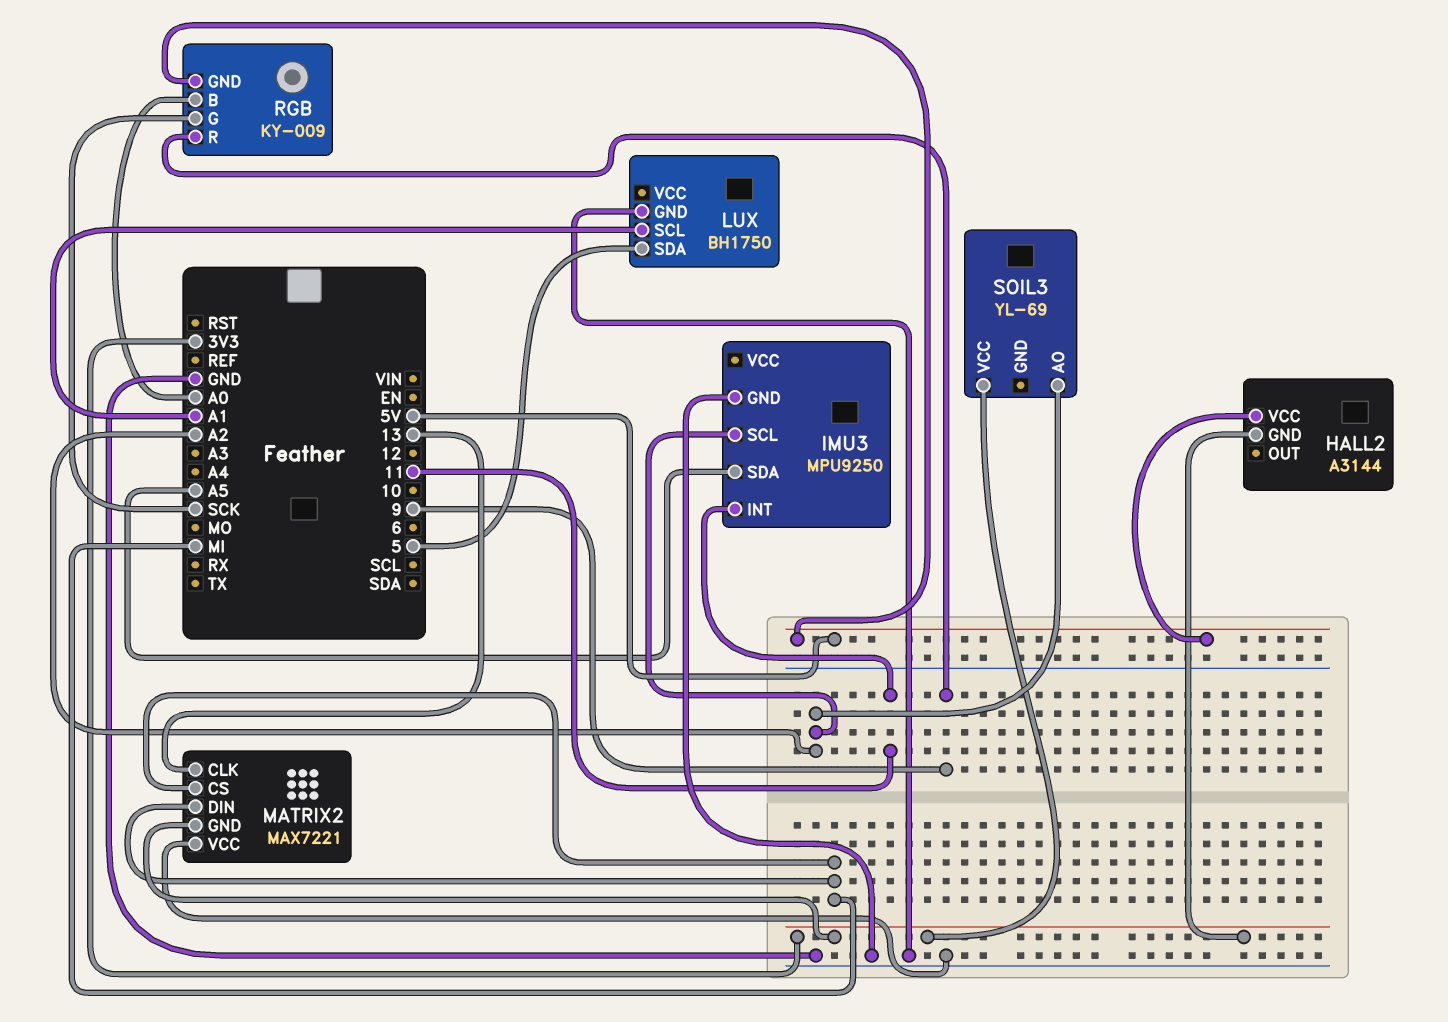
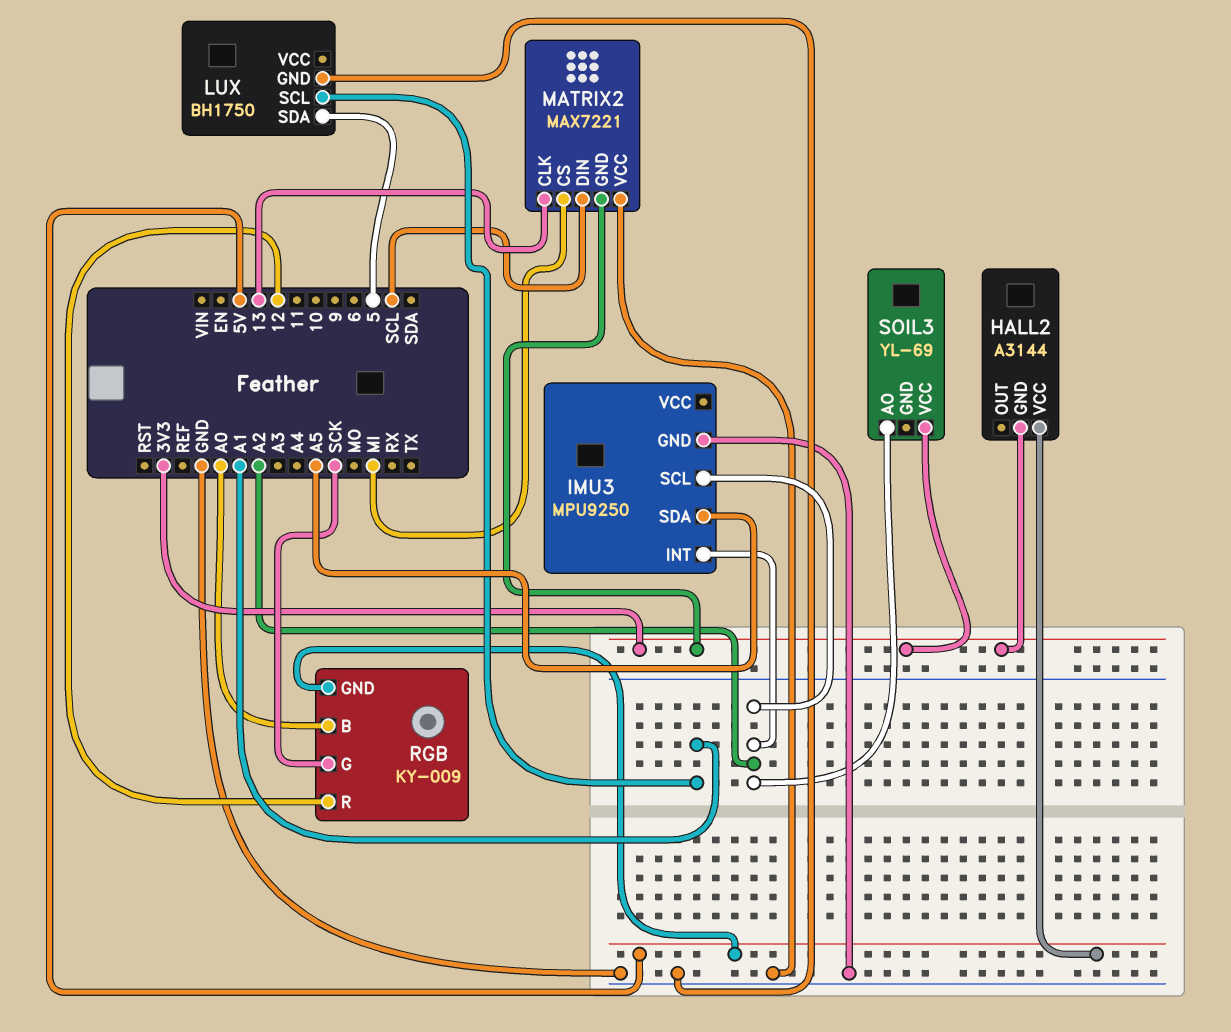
IMU3 pin INT: 11 -> A2
MATRIX2 pin DIN: MI -> SCL
RGB pin R: 9 -> 12

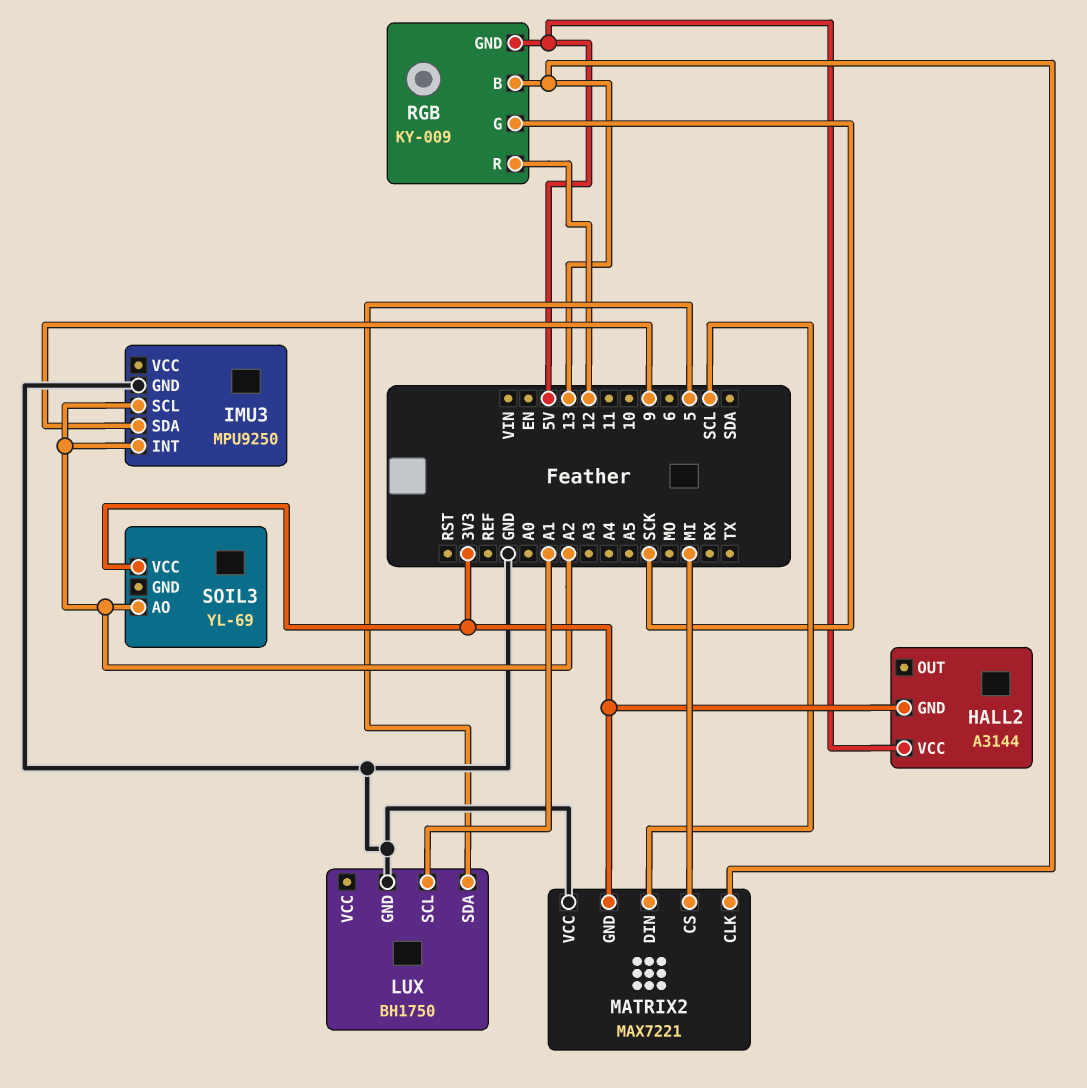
IMU3 pin SDA: A5 -> 9
RGB pin B: A0 -> 13

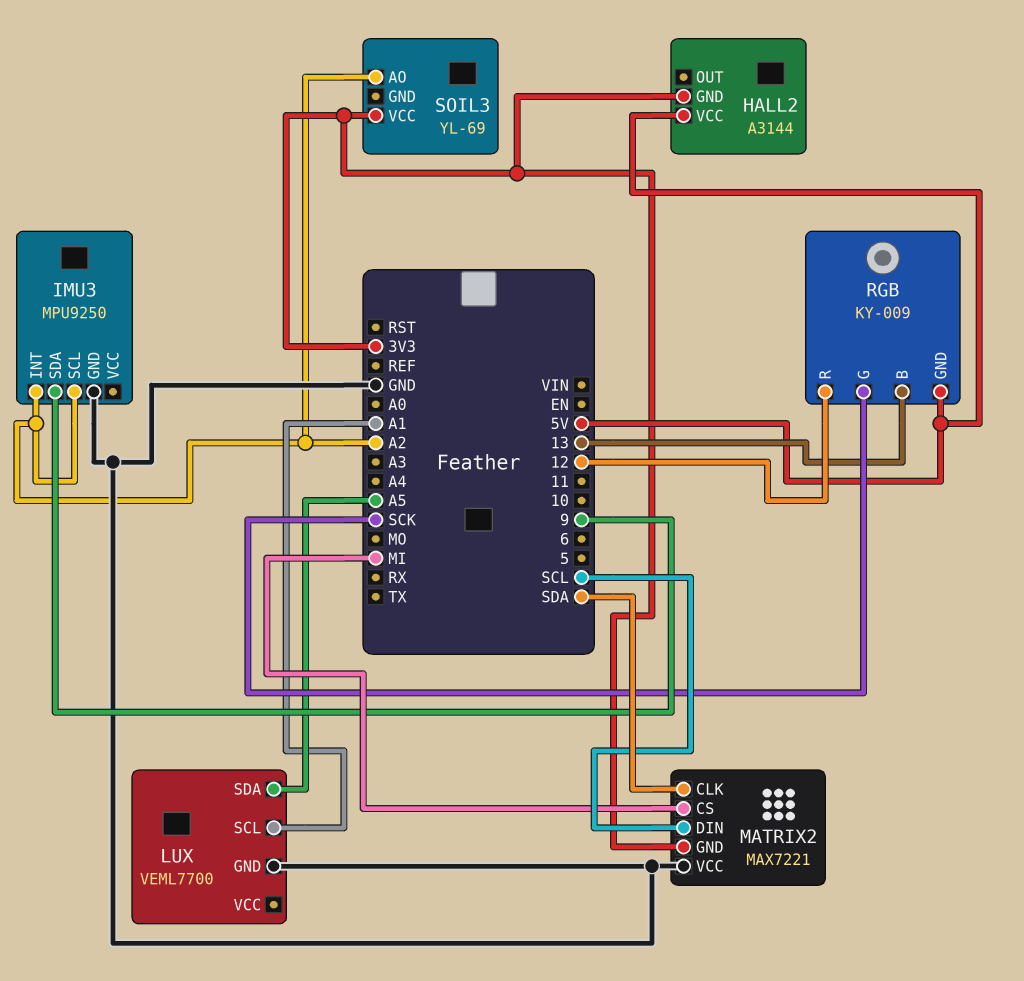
LUX: BH1750 -> VEML7700
LUX pin SDA: 5 -> A5
MATRIX2 pin CLK: 13 -> SDA

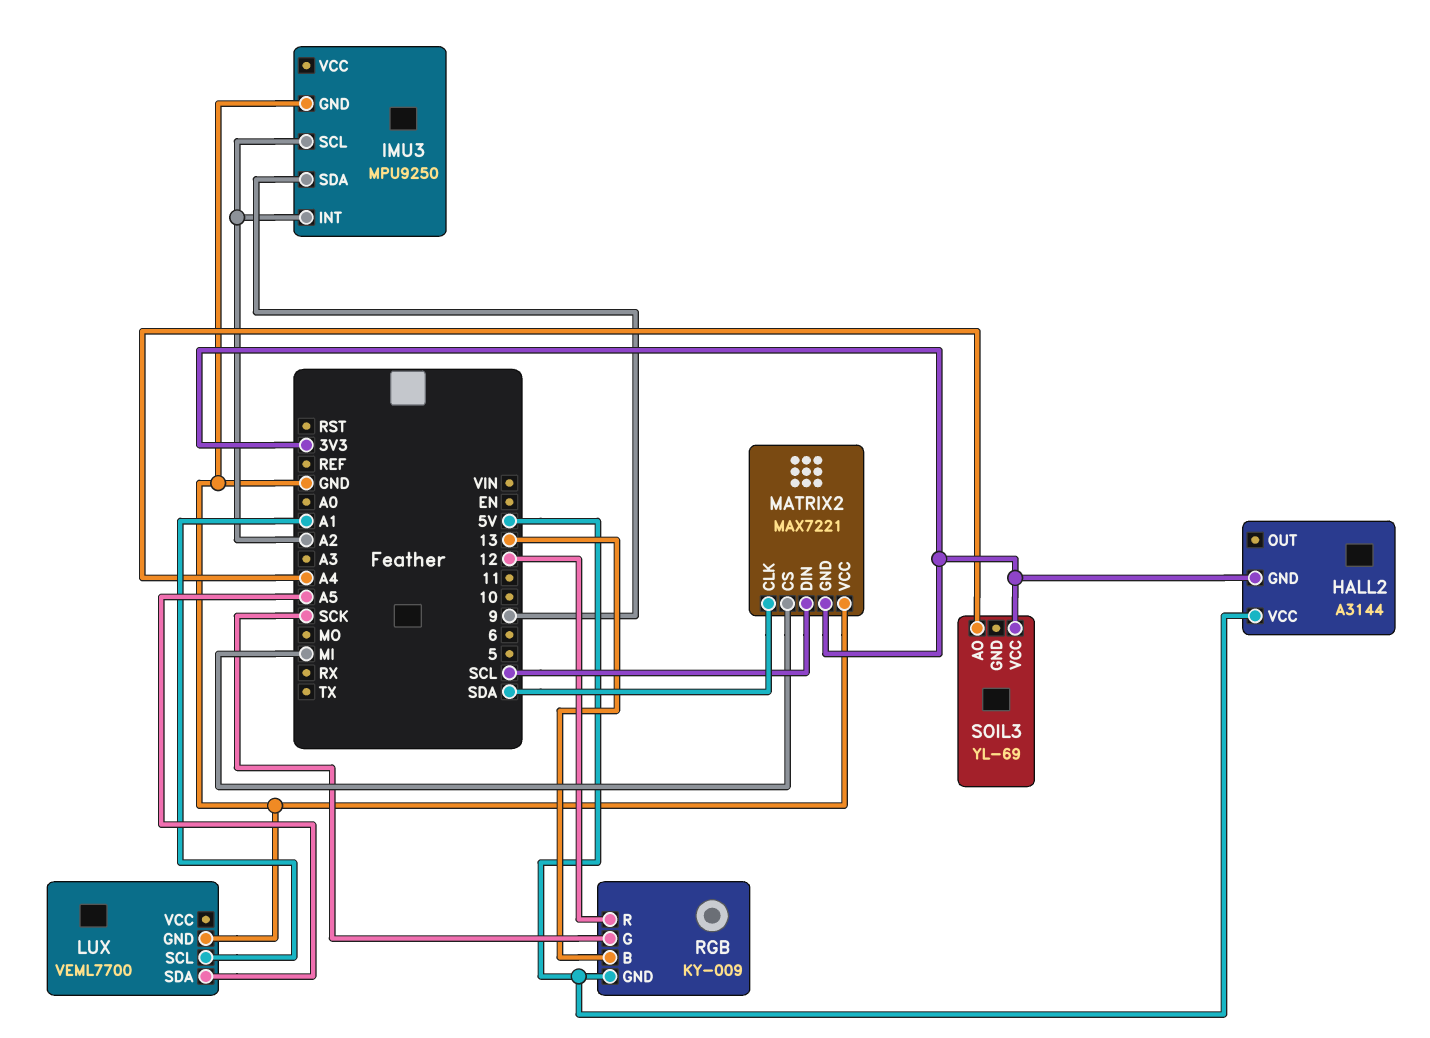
SOIL3 pin AO: A2 -> A4

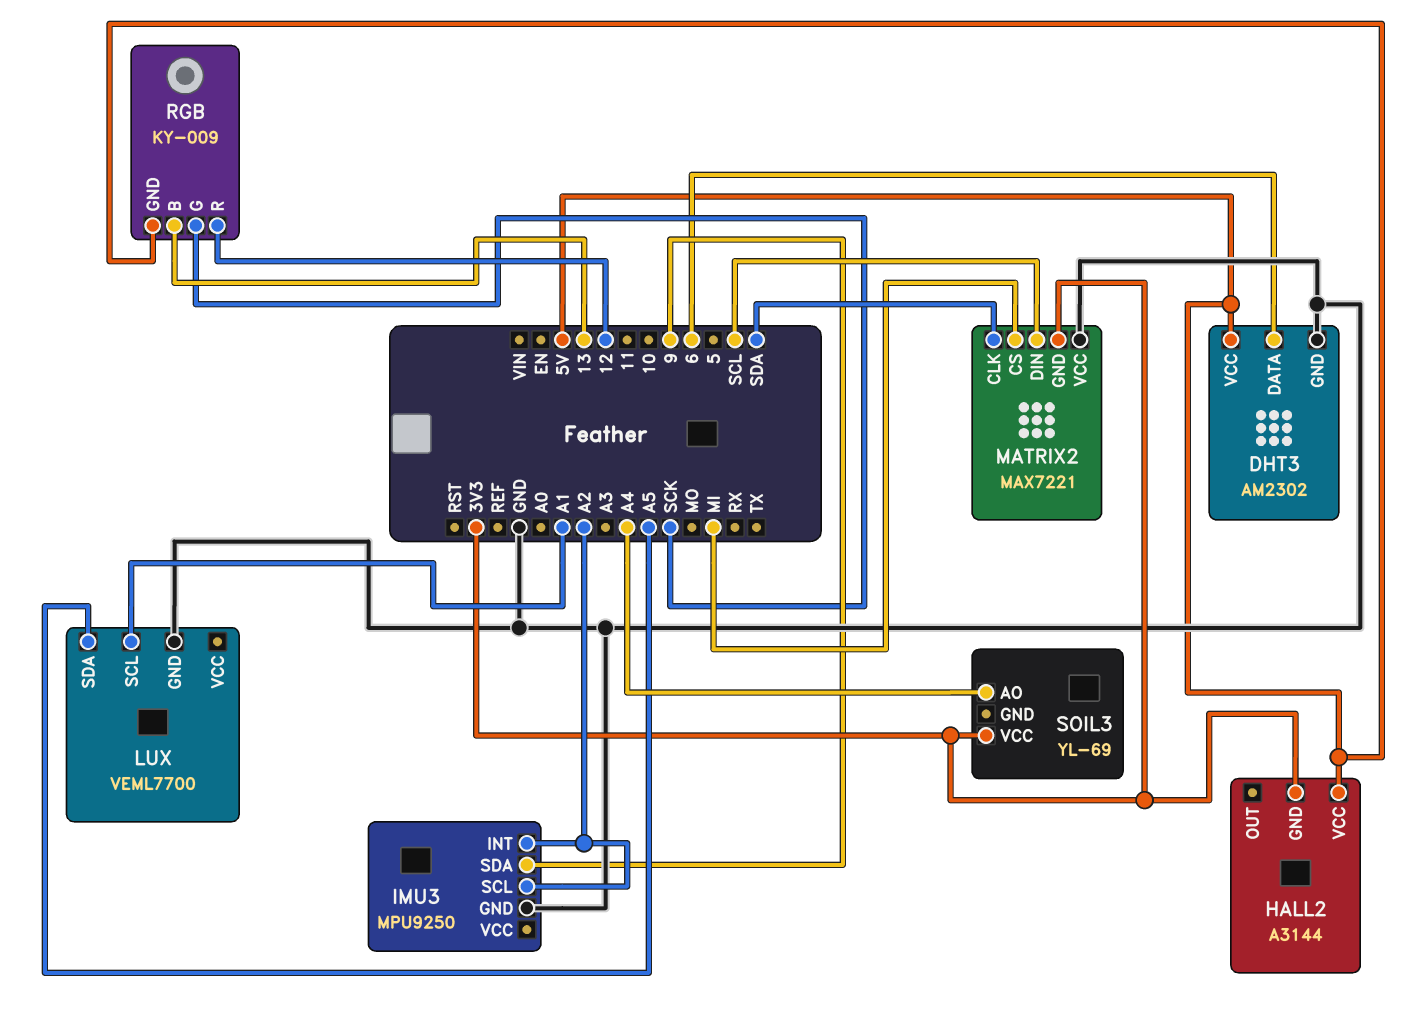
DHT3: none -> AM2302
DHT3 pin DATA: none -> 6
DHT3 pin GND: none -> GND
DHT3 pin VCC: none -> 5V

